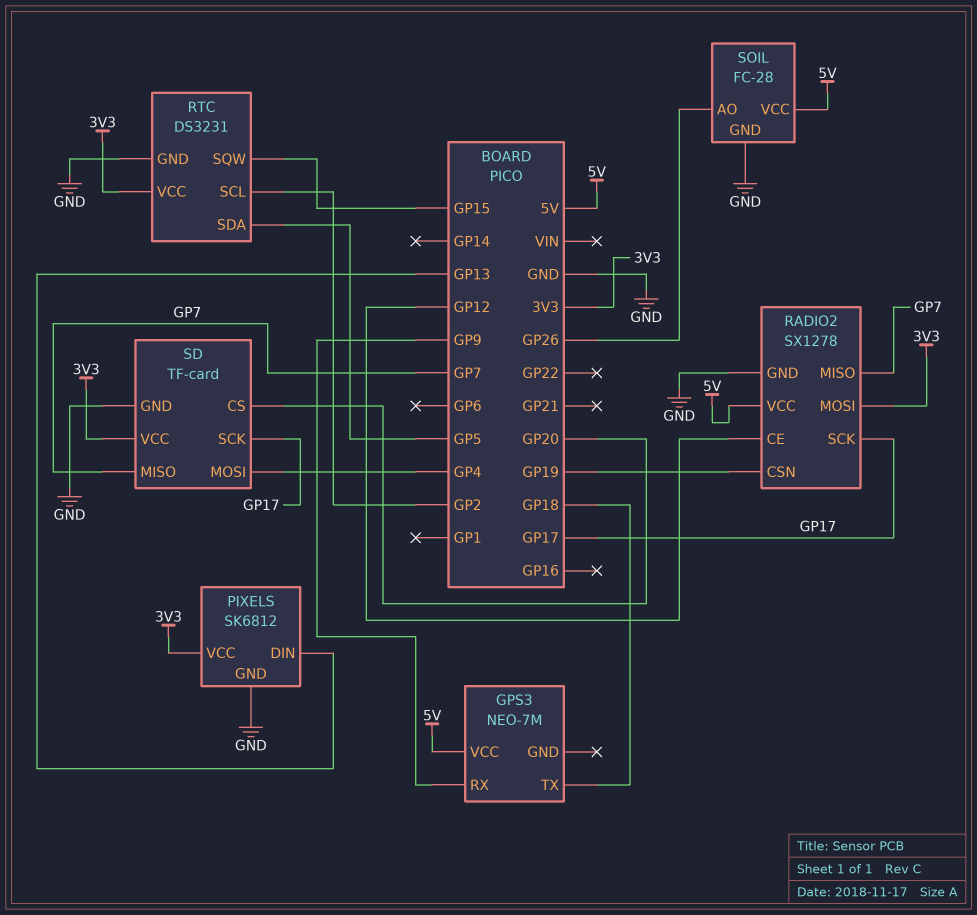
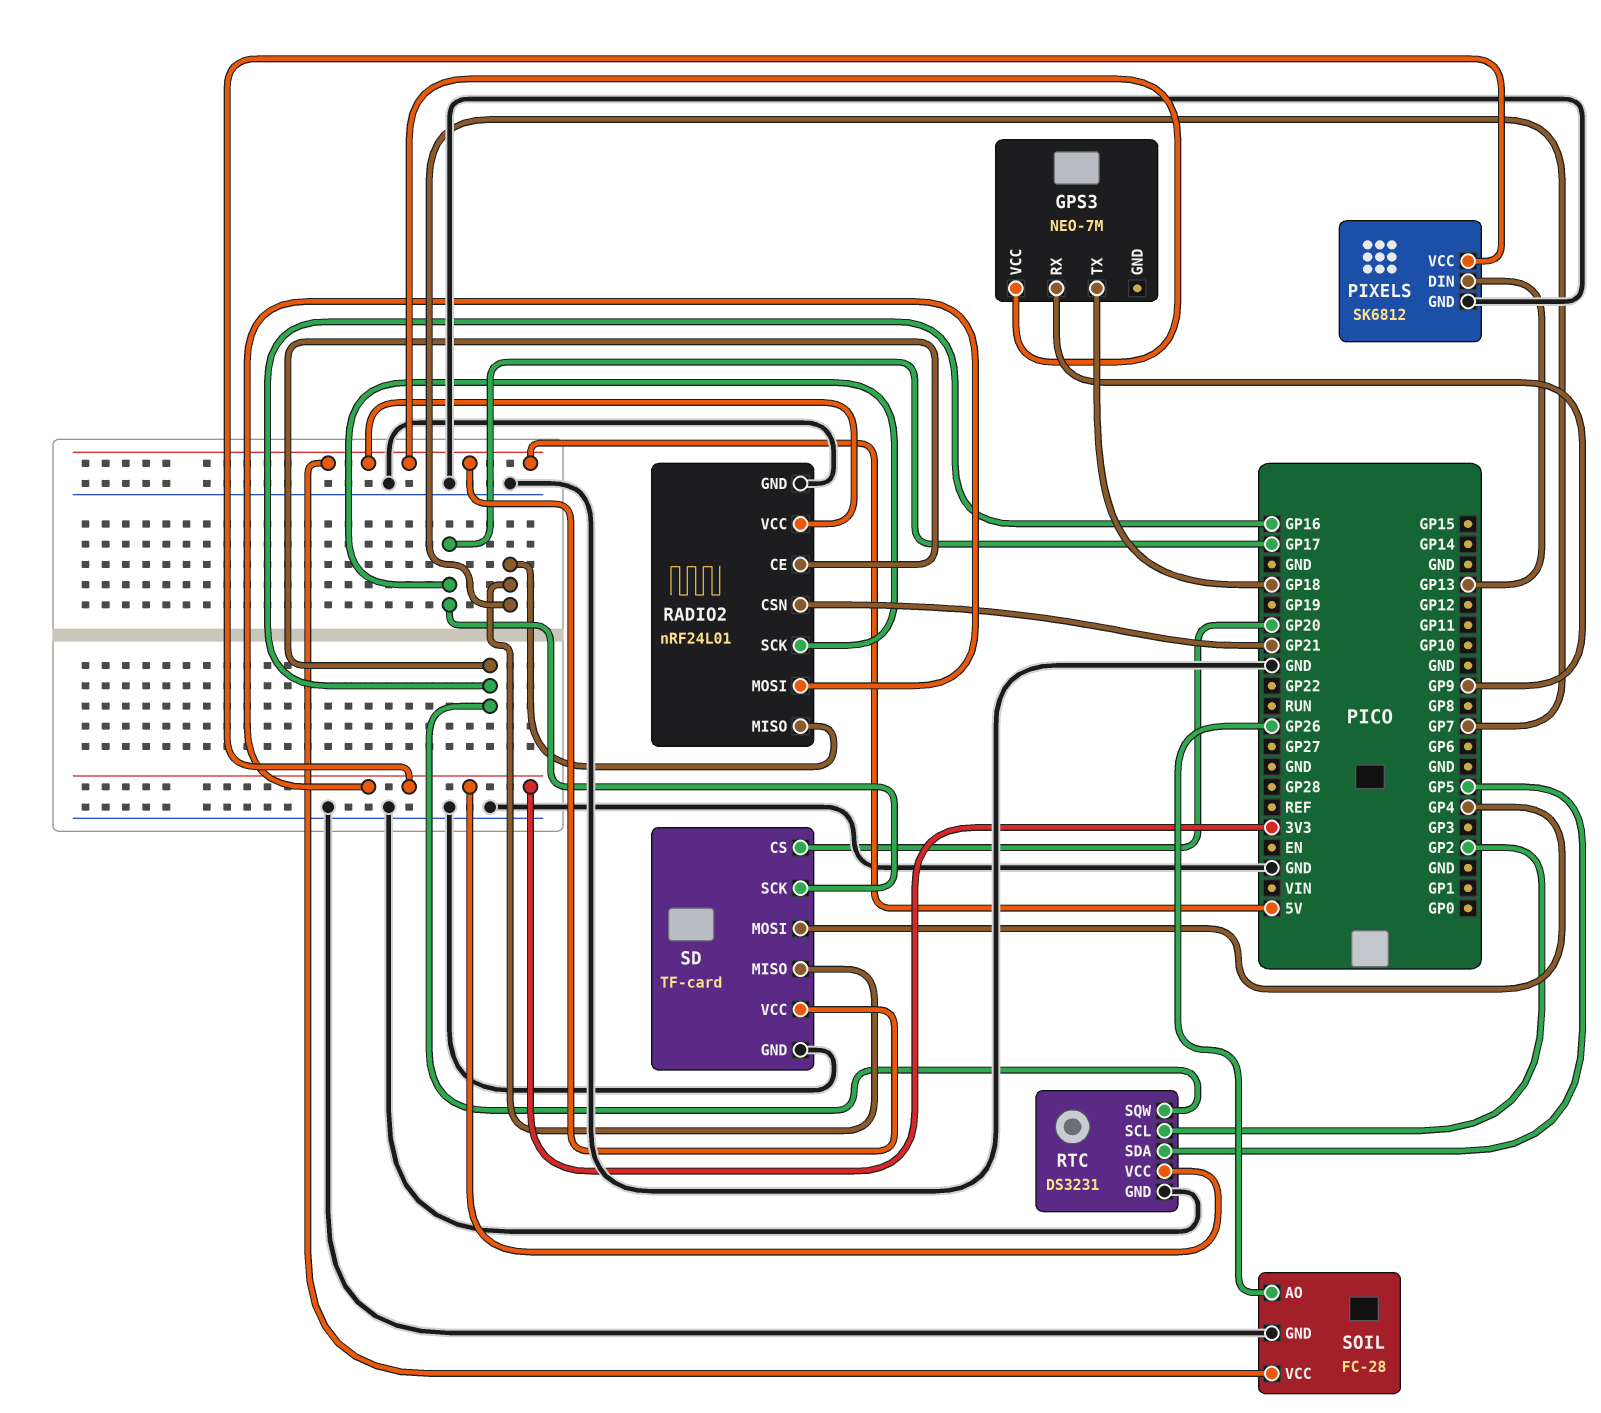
RADIO2: SX1278 -> nRF24L01
RADIO2 pin CE: GP12 -> GP16
RADIO2 pin CSN: GP19 -> GP21
RTC pin SQW: GP15 -> GP16
SD pin VCC: 3V3 -> 5V

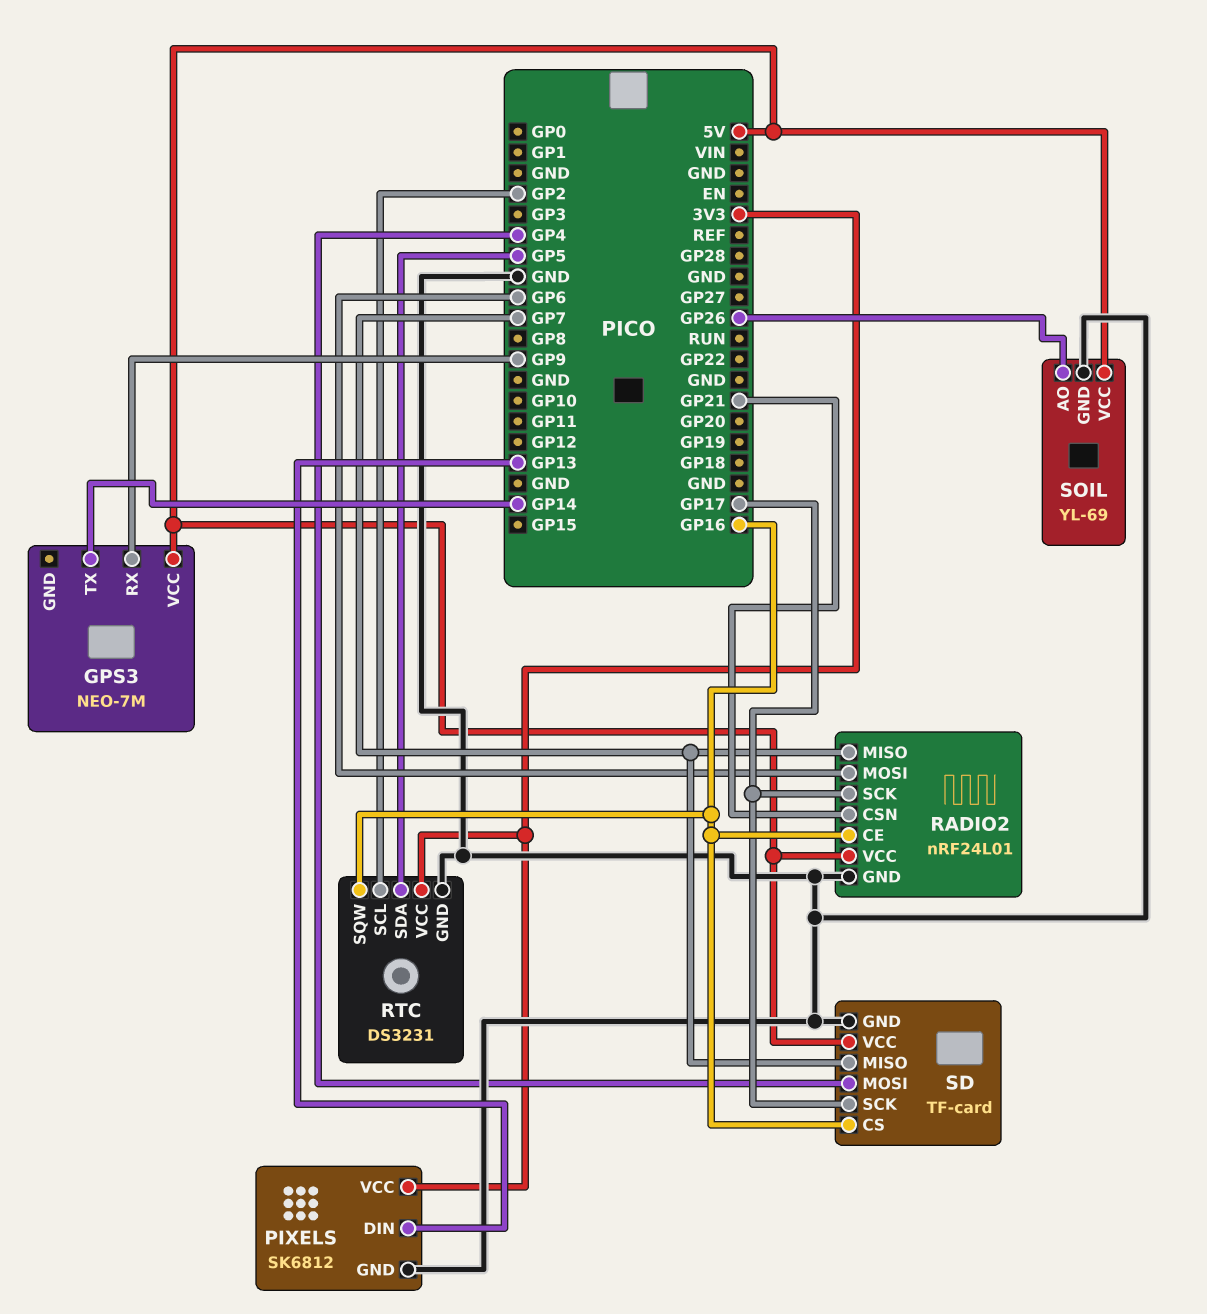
GPS3 pin TX: GP18 -> GP14
RADIO2 pin MOSI: 3V3 -> GP6
SD pin CS: GP20 -> GP16
SOIL: FC-28 -> YL-69

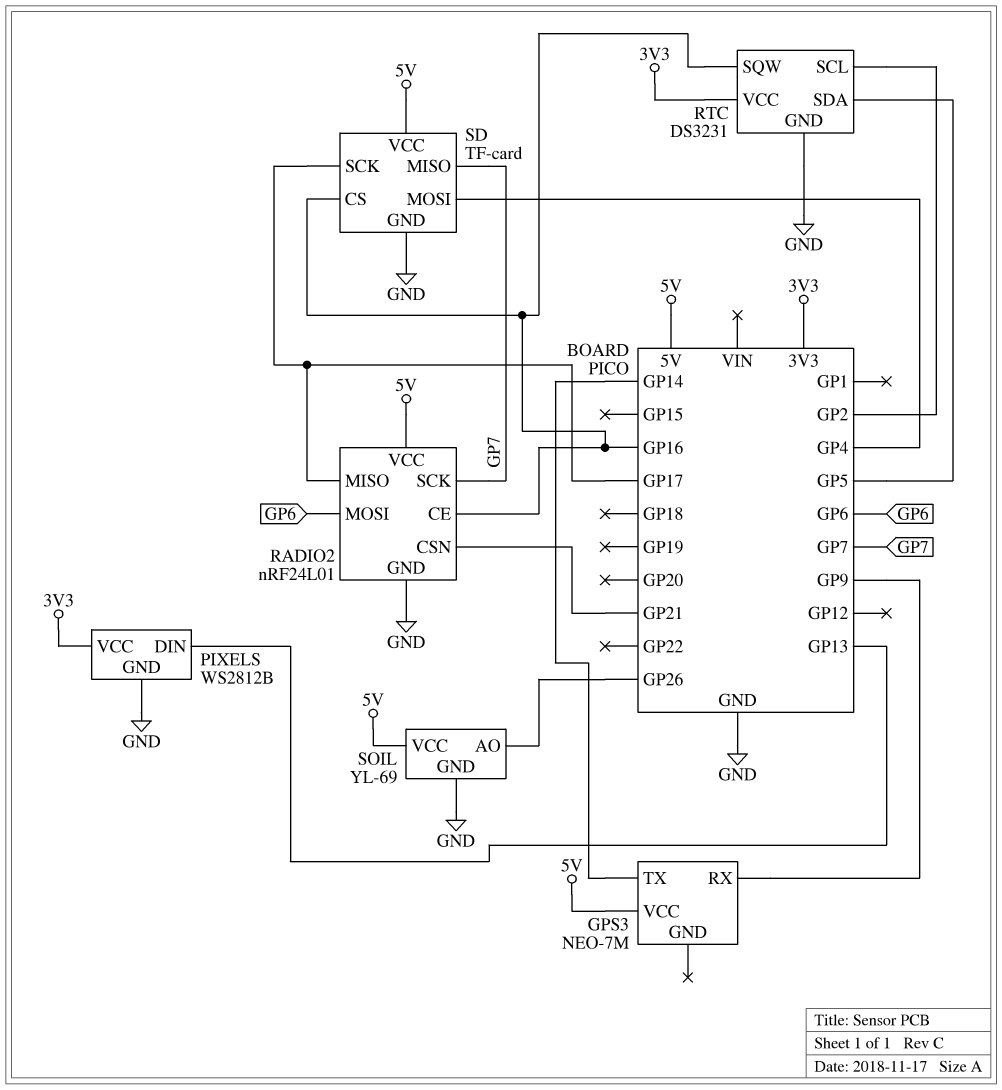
PIXELS: SK6812 -> WS2812B
RADIO2 pin MISO: GP7 -> GP17
RADIO2 pin SCK: GP17 -> GP7

